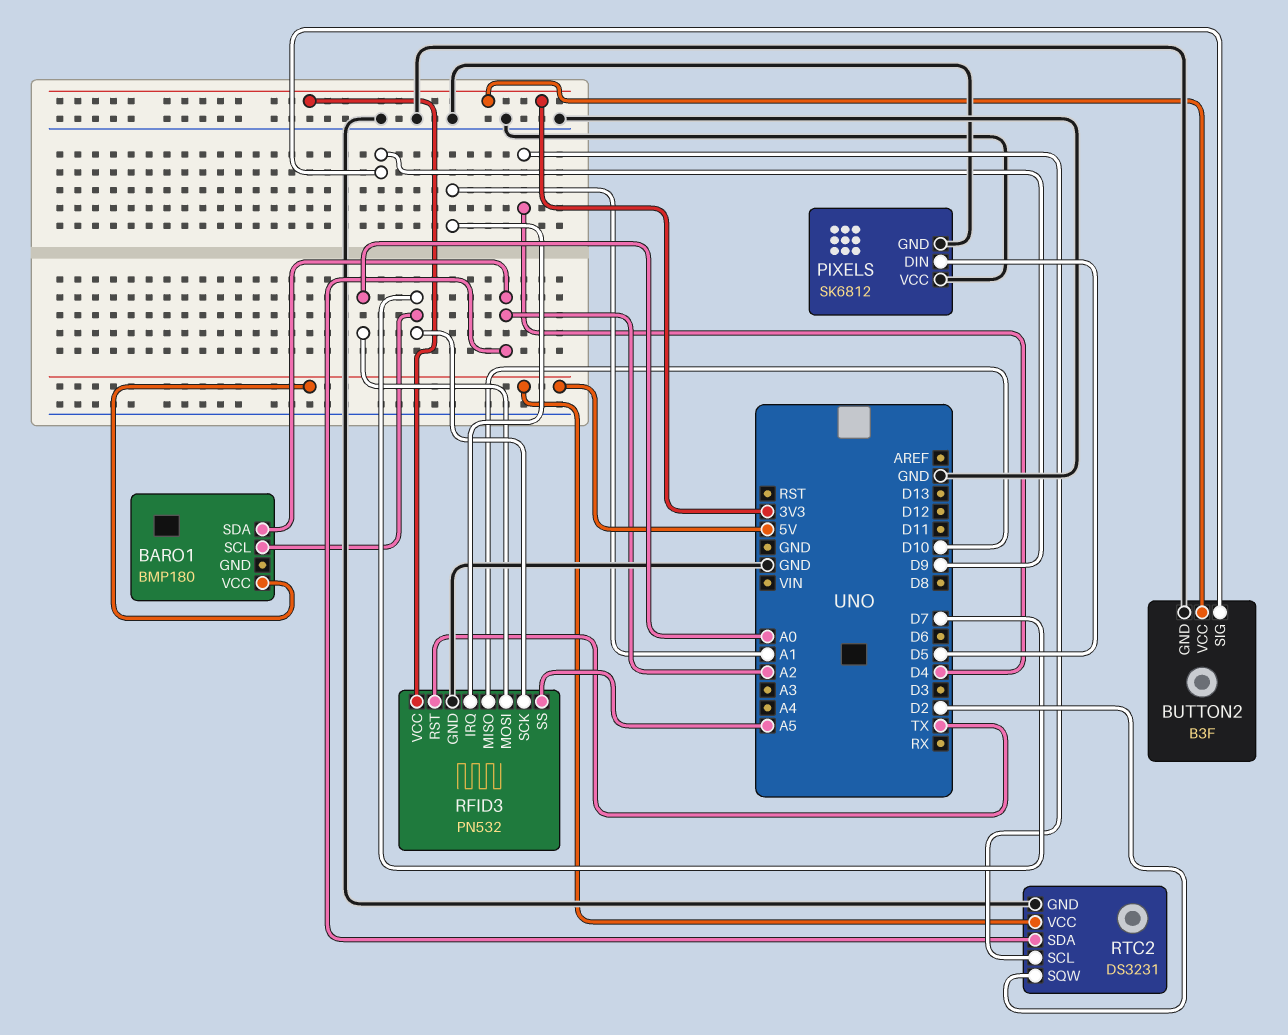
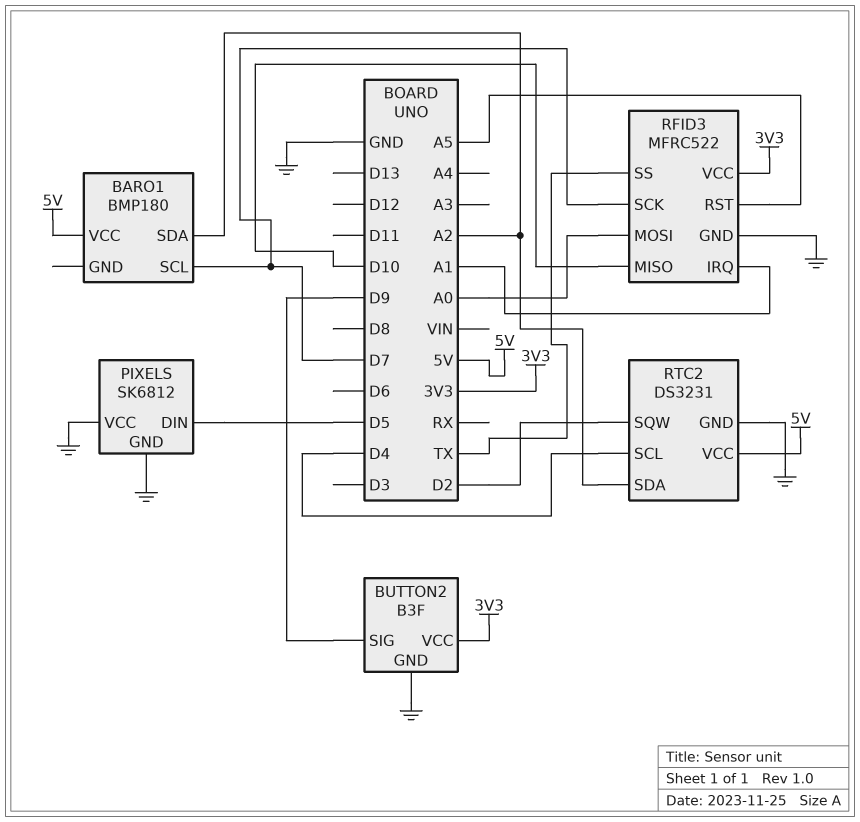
RFID3: PN532 -> MFRC522
RFID3 pin RST: TX -> A5
RFID3 pin SS: A5 -> TX

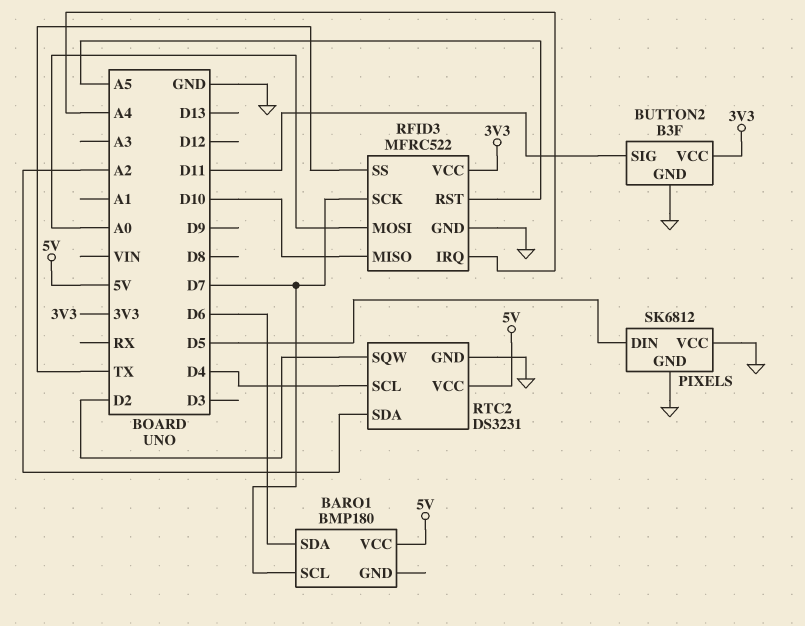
BARO1 pin SDA: A2 -> D6
BUTTON2 pin SIG: D9 -> D11
RFID3 pin IRQ: A1 -> A4

